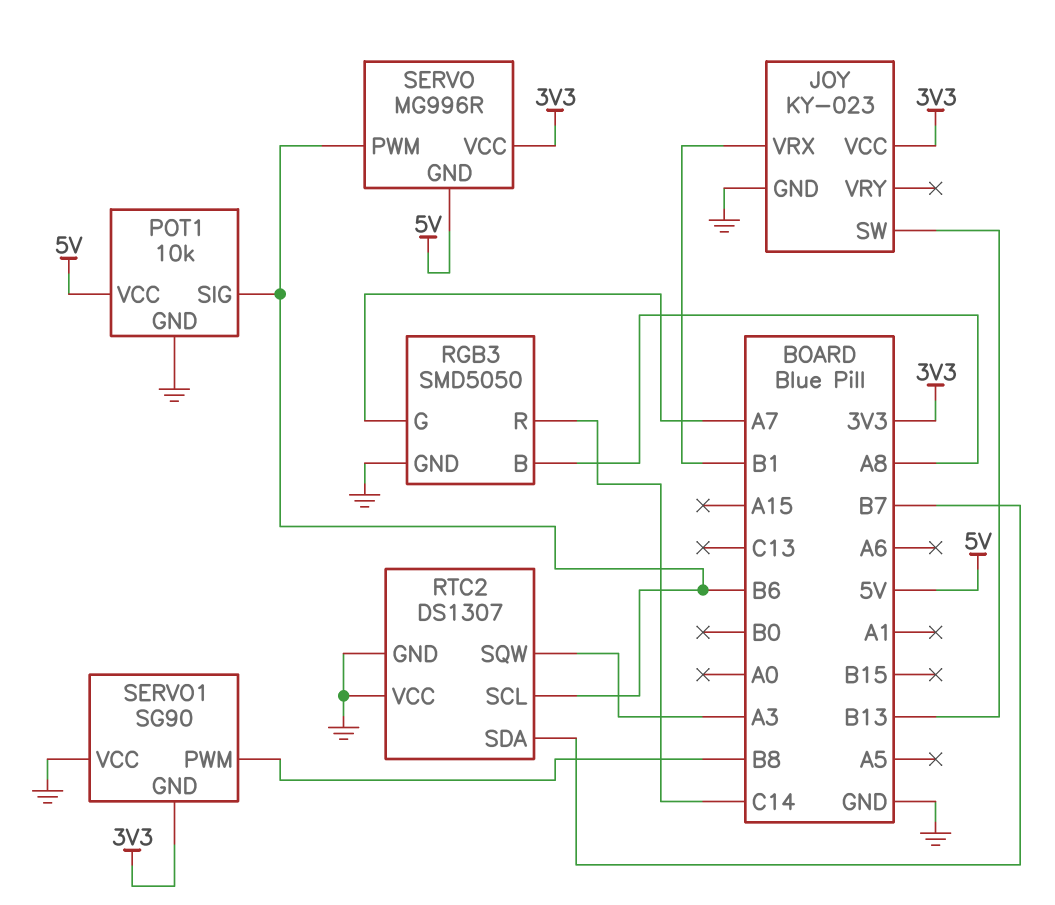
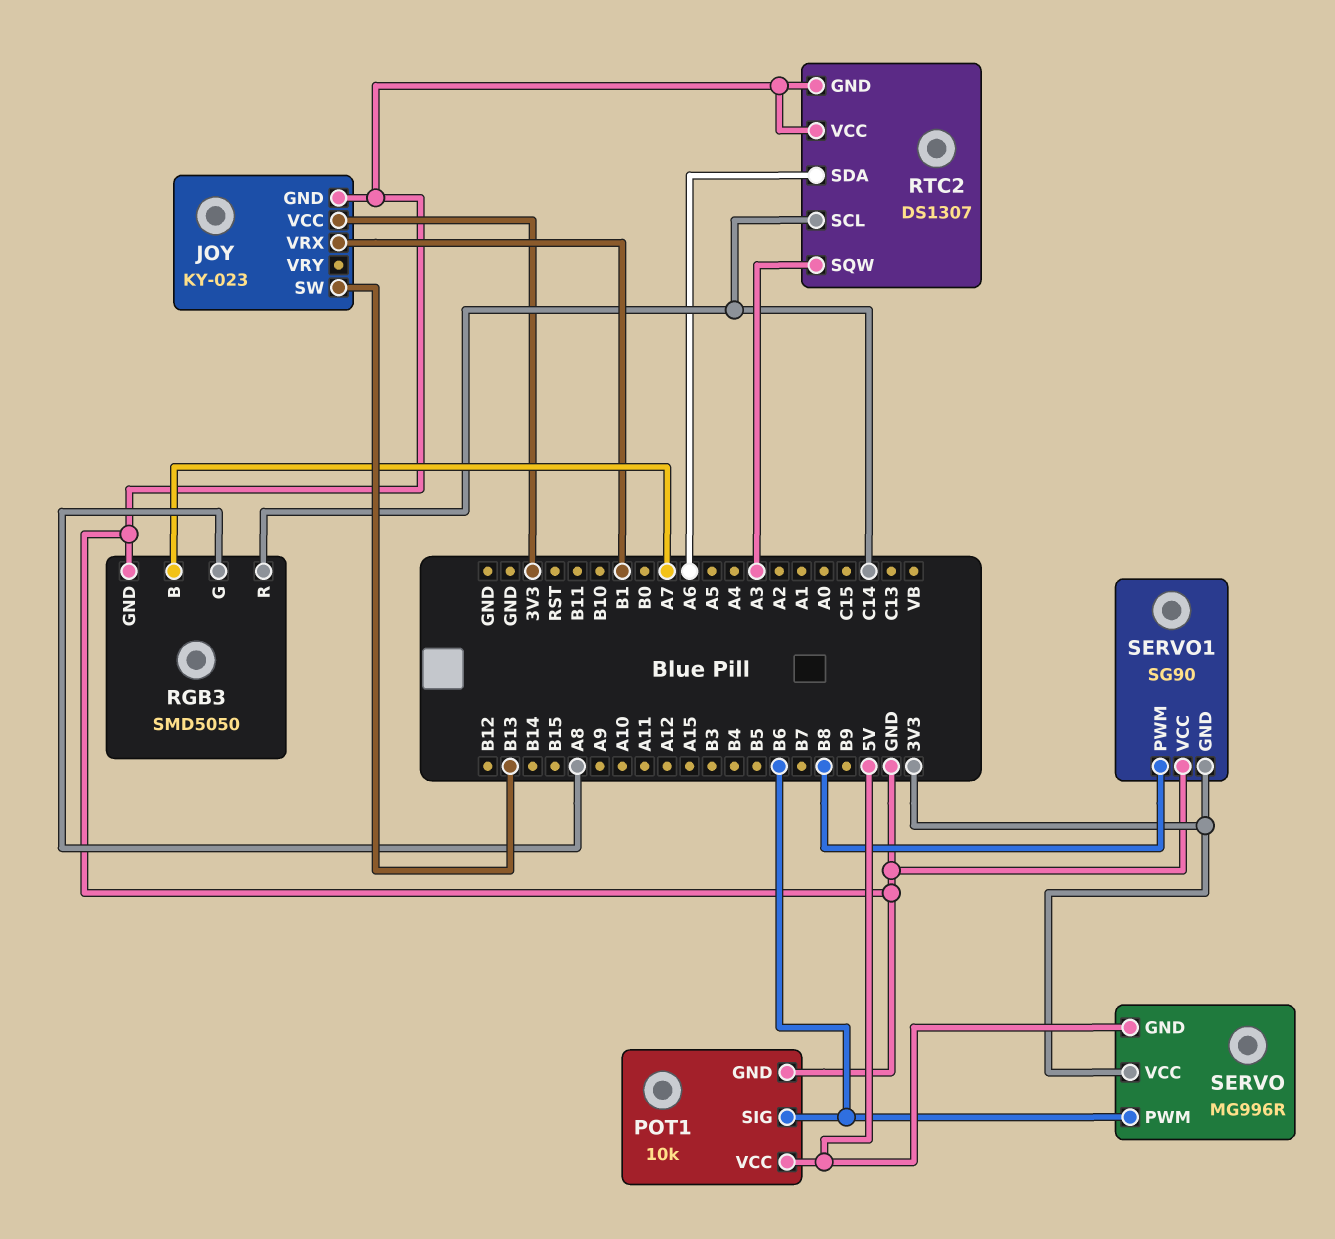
RGB3 pin B: A8 -> A7
RGB3 pin G: A7 -> A8
RTC2 pin SCL: B6 -> C14
RTC2 pin SDA: B7 -> A6

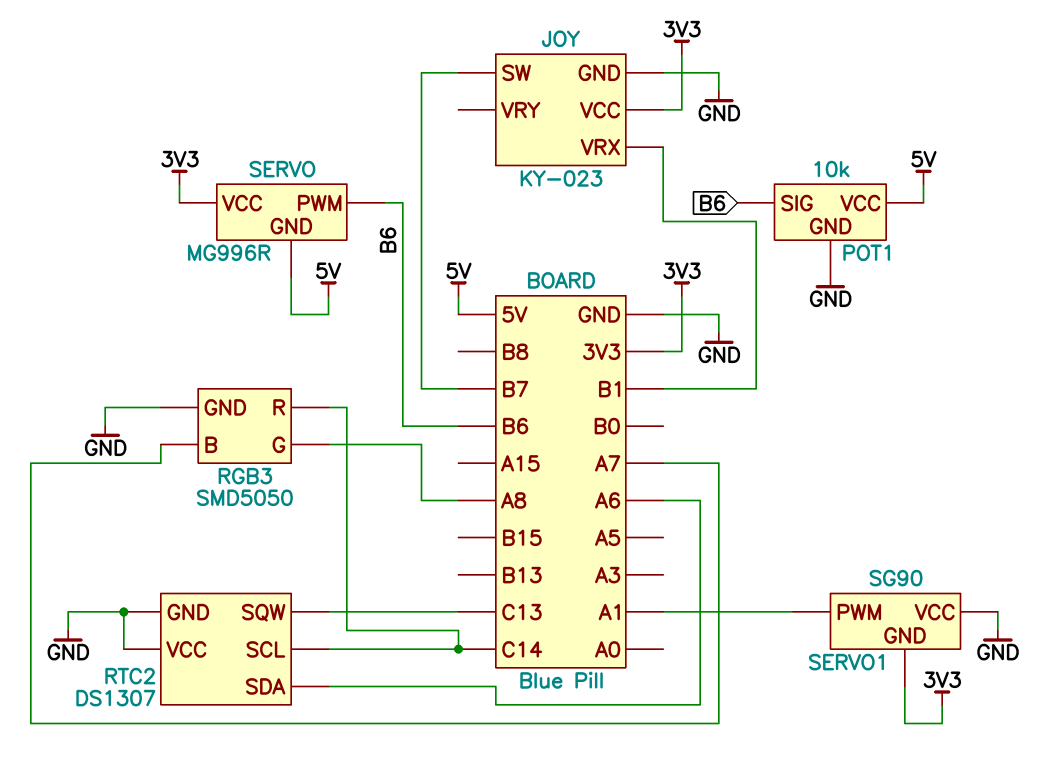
JOY pin SW: B13 -> B7
RTC2 pin SQW: A3 -> C13
SERVO1 pin PWM: B8 -> A1

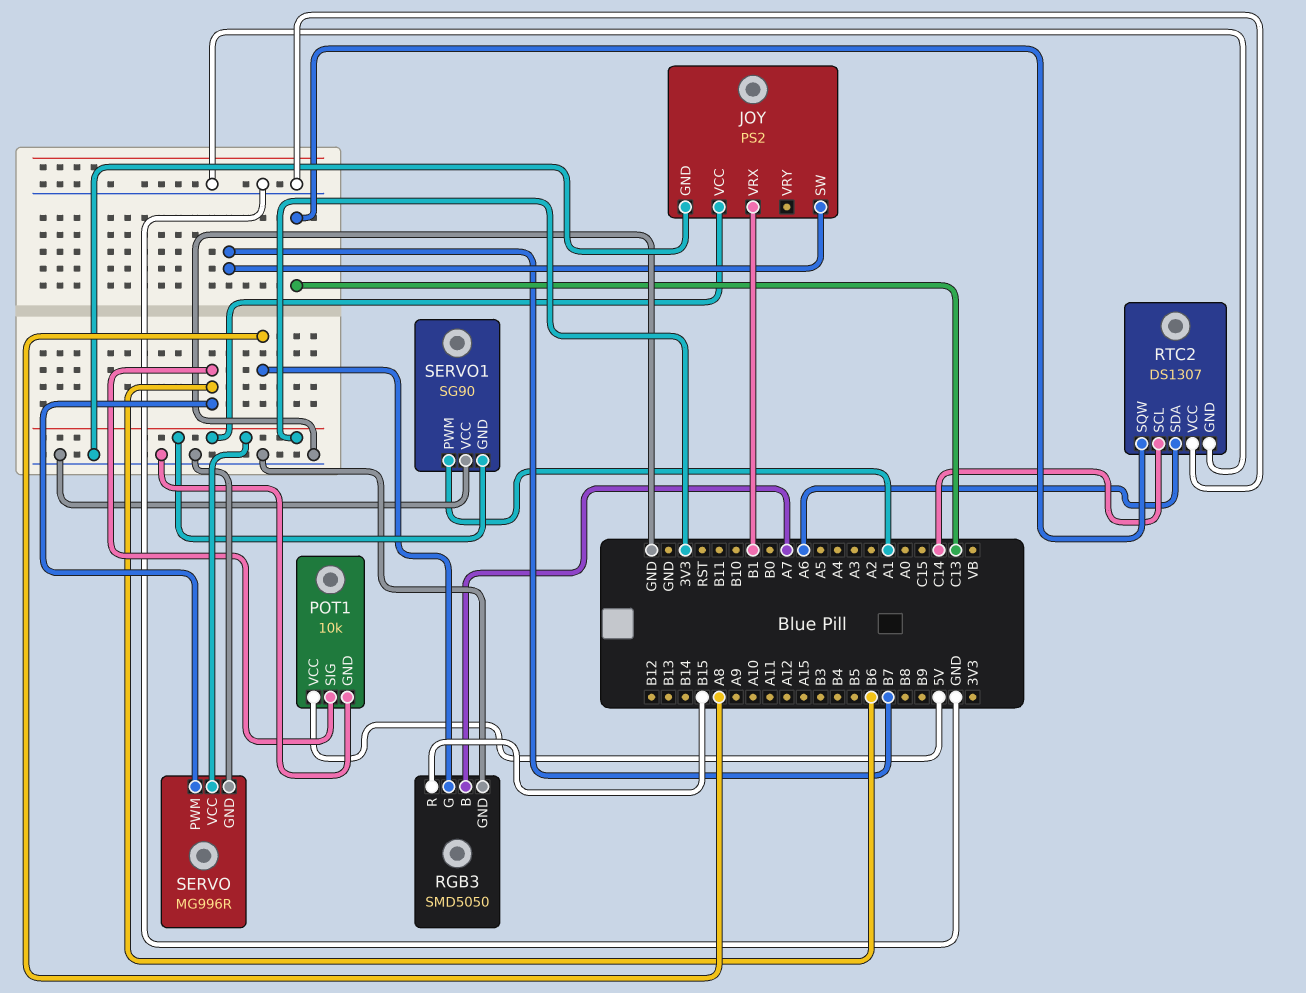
JOY: KY-023 -> PS2
RGB3 pin R: C14 -> B15
SERVO pin GND: 5V -> GND

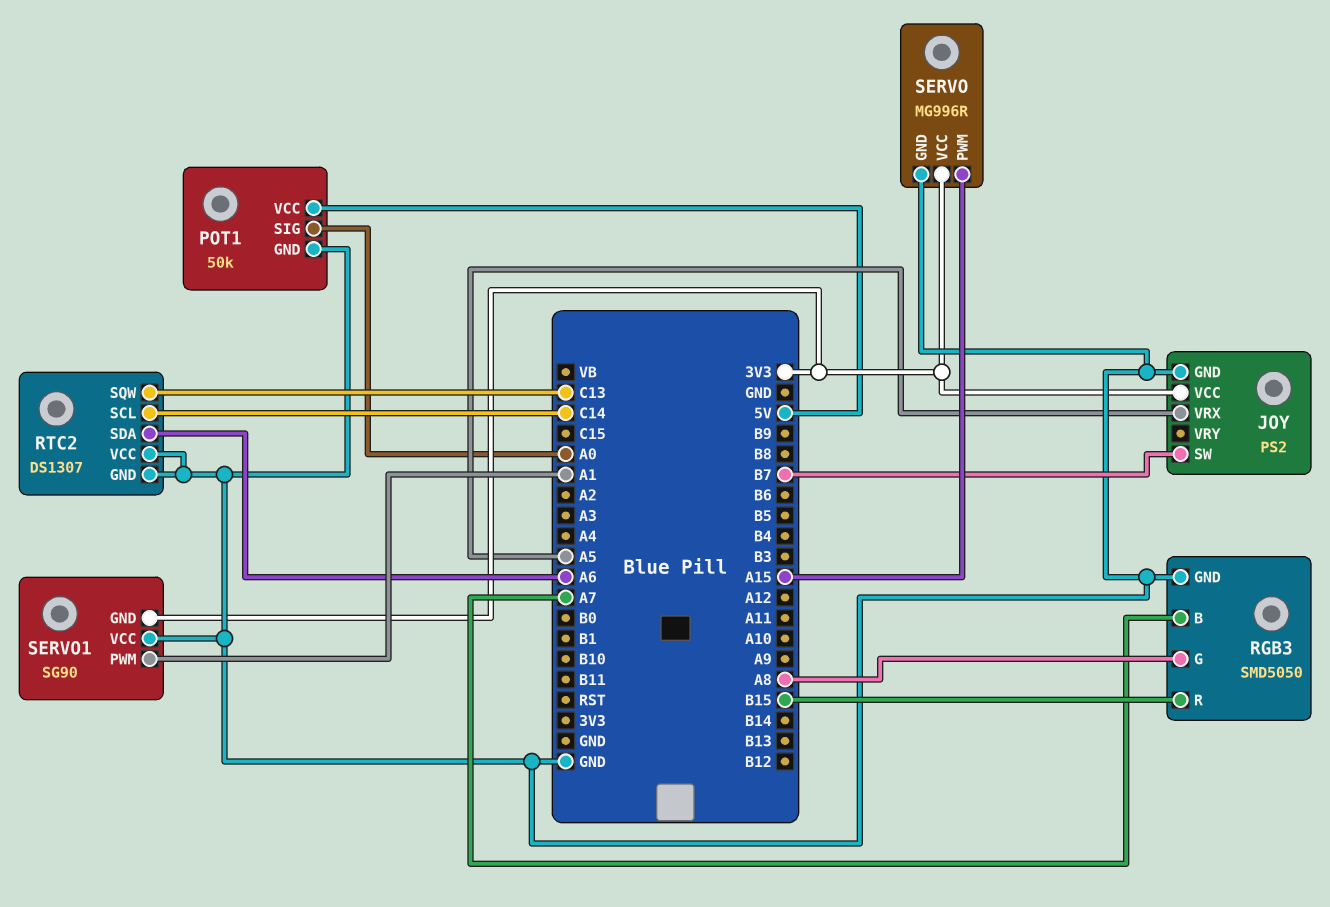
JOY pin VRX: B1 -> A5
POT1: 10k -> 50k
POT1 pin SIG: B6 -> A0
SERVO pin PWM: B6 -> A15

